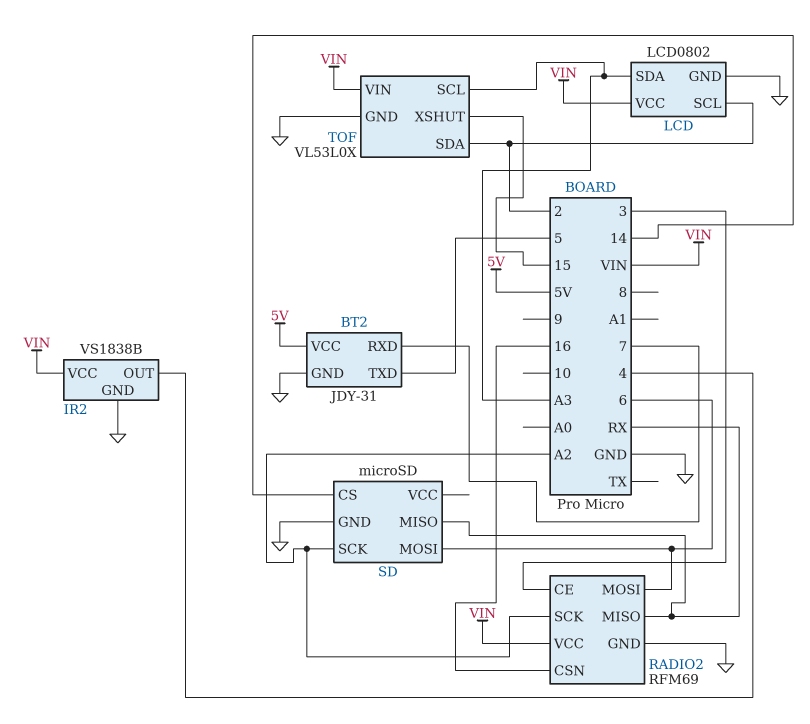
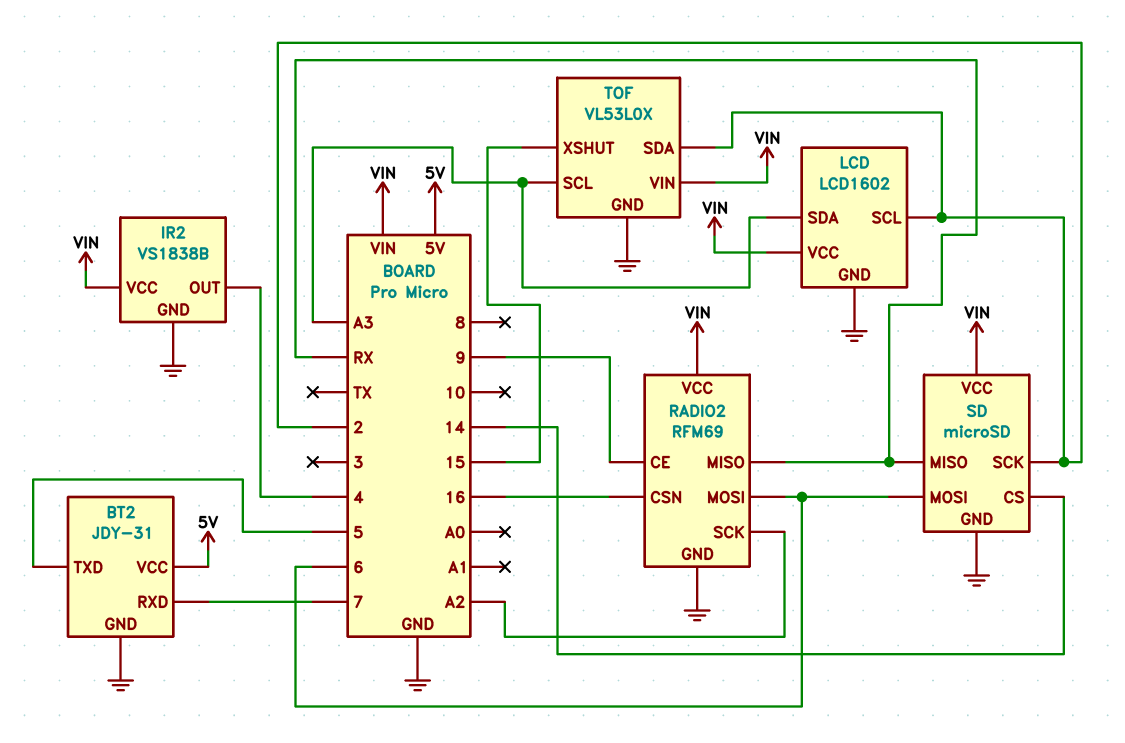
LCD: LCD0802 -> LCD1602
RADIO2 pin CE: 3 -> 9
SD pin SCK: A2 -> 2
SD pin VCC: none -> VIN

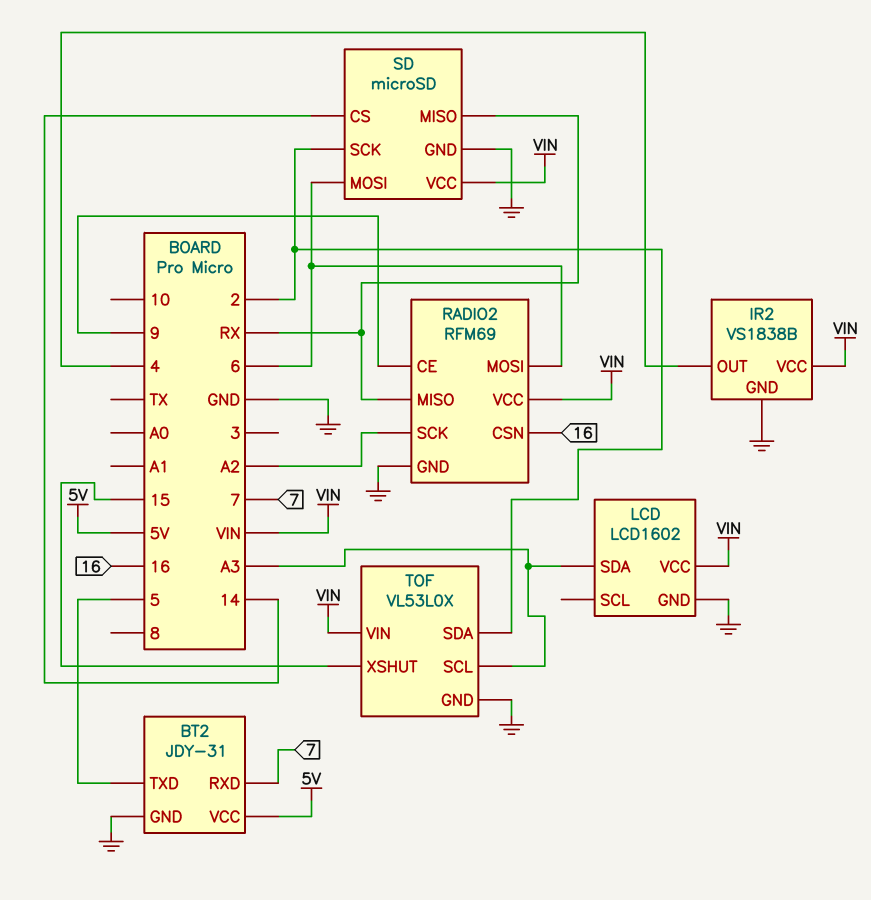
LCD pin SCL: 2 -> none

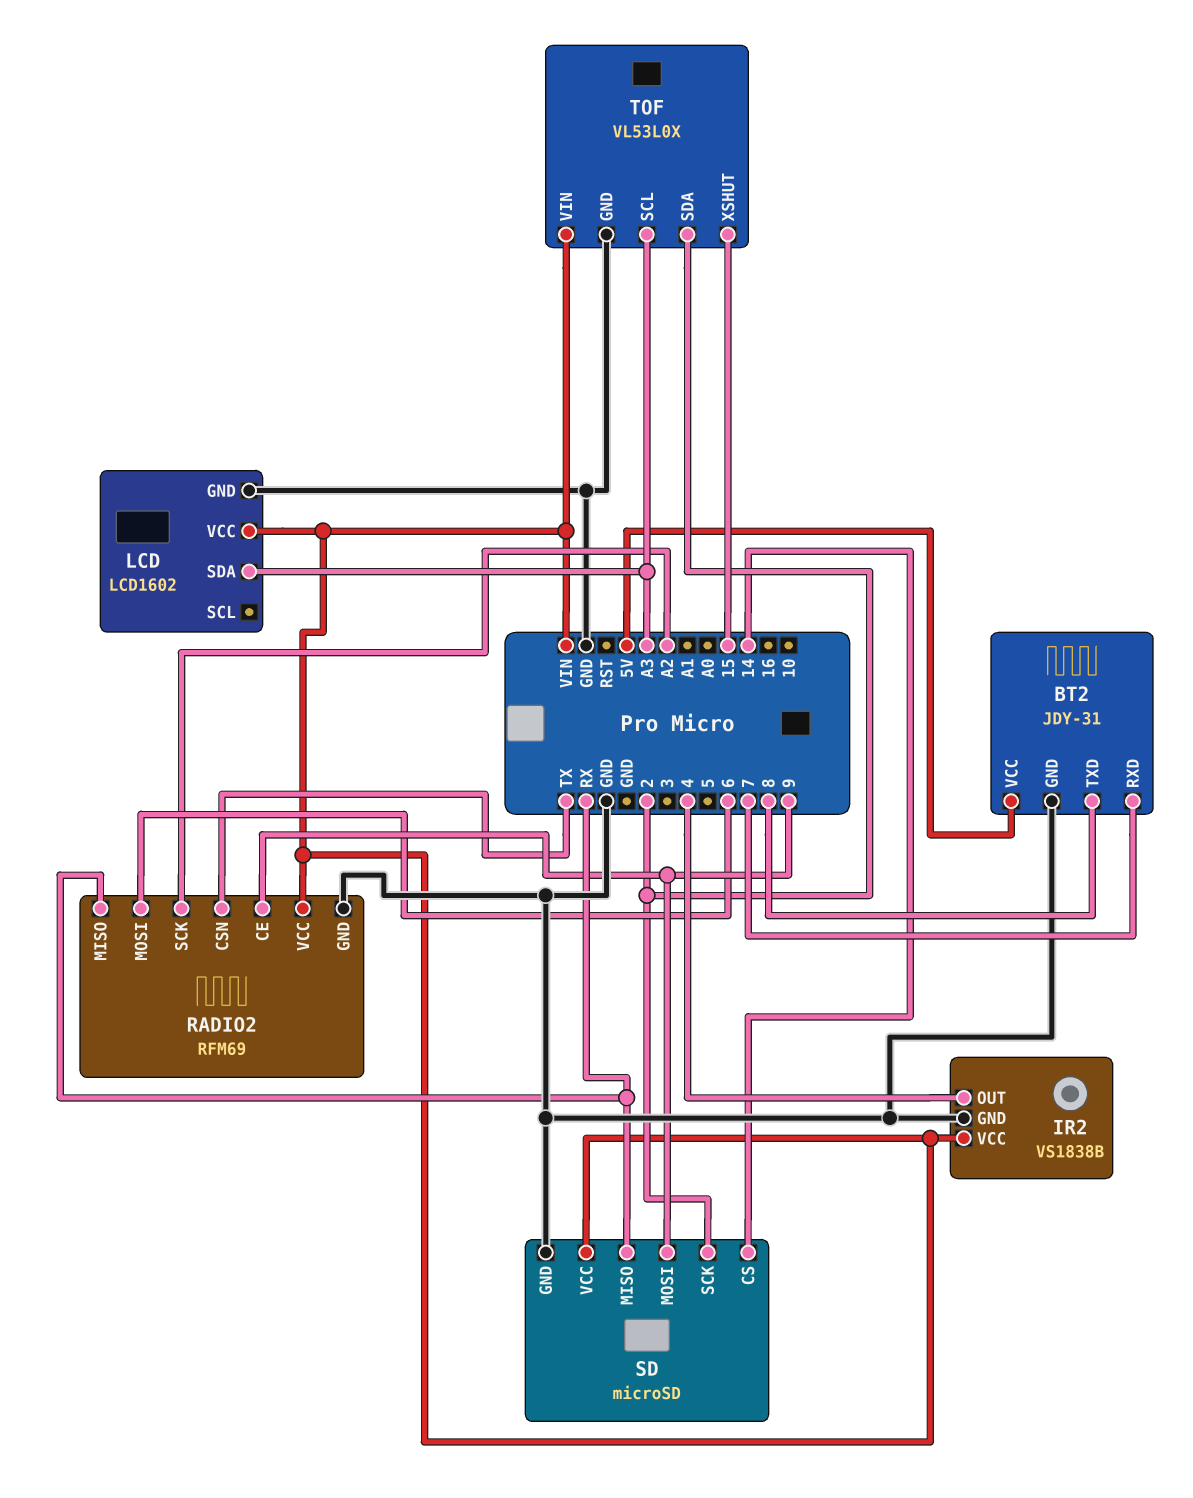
BT2 pin TXD: 5 -> 8
RADIO2 pin CSN: 16 -> TX
SD pin MOSI: 6 -> 9

